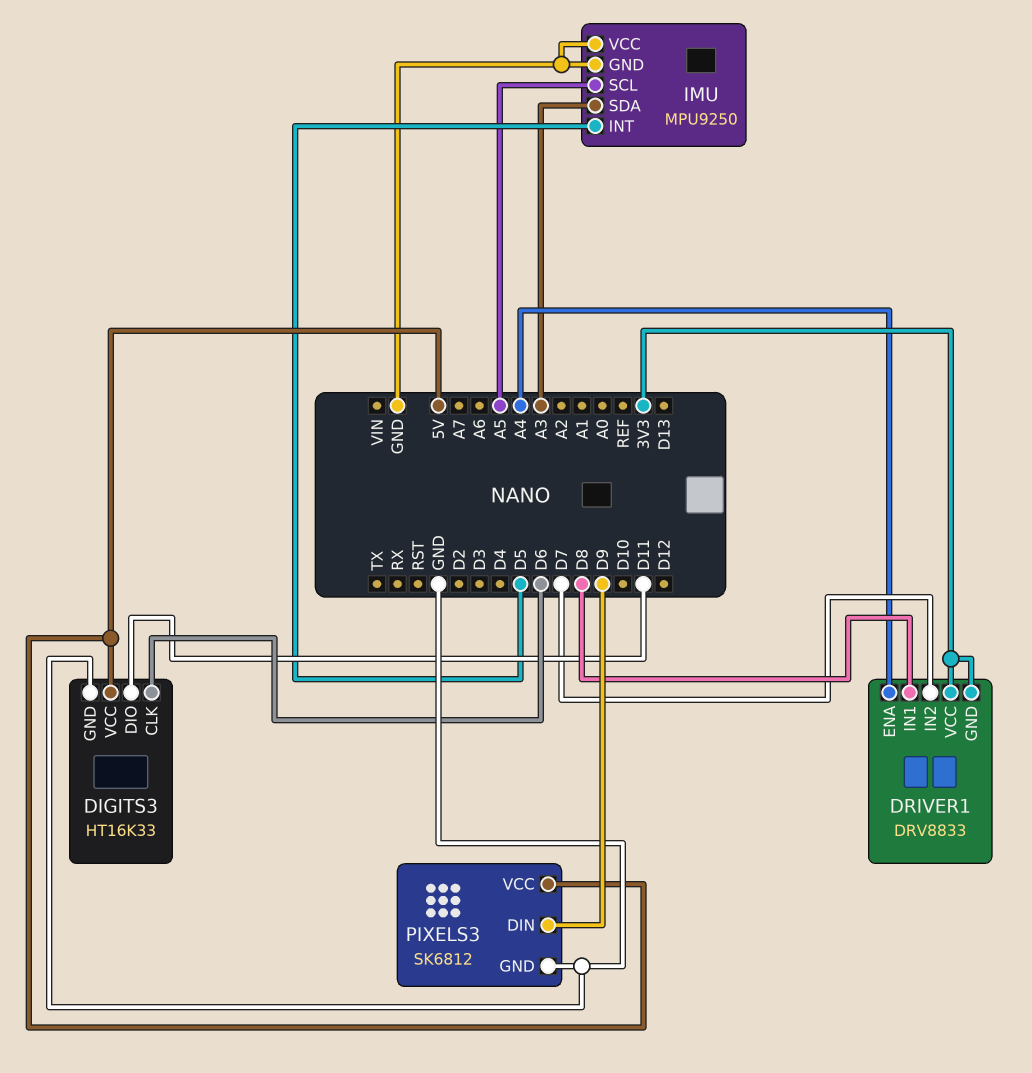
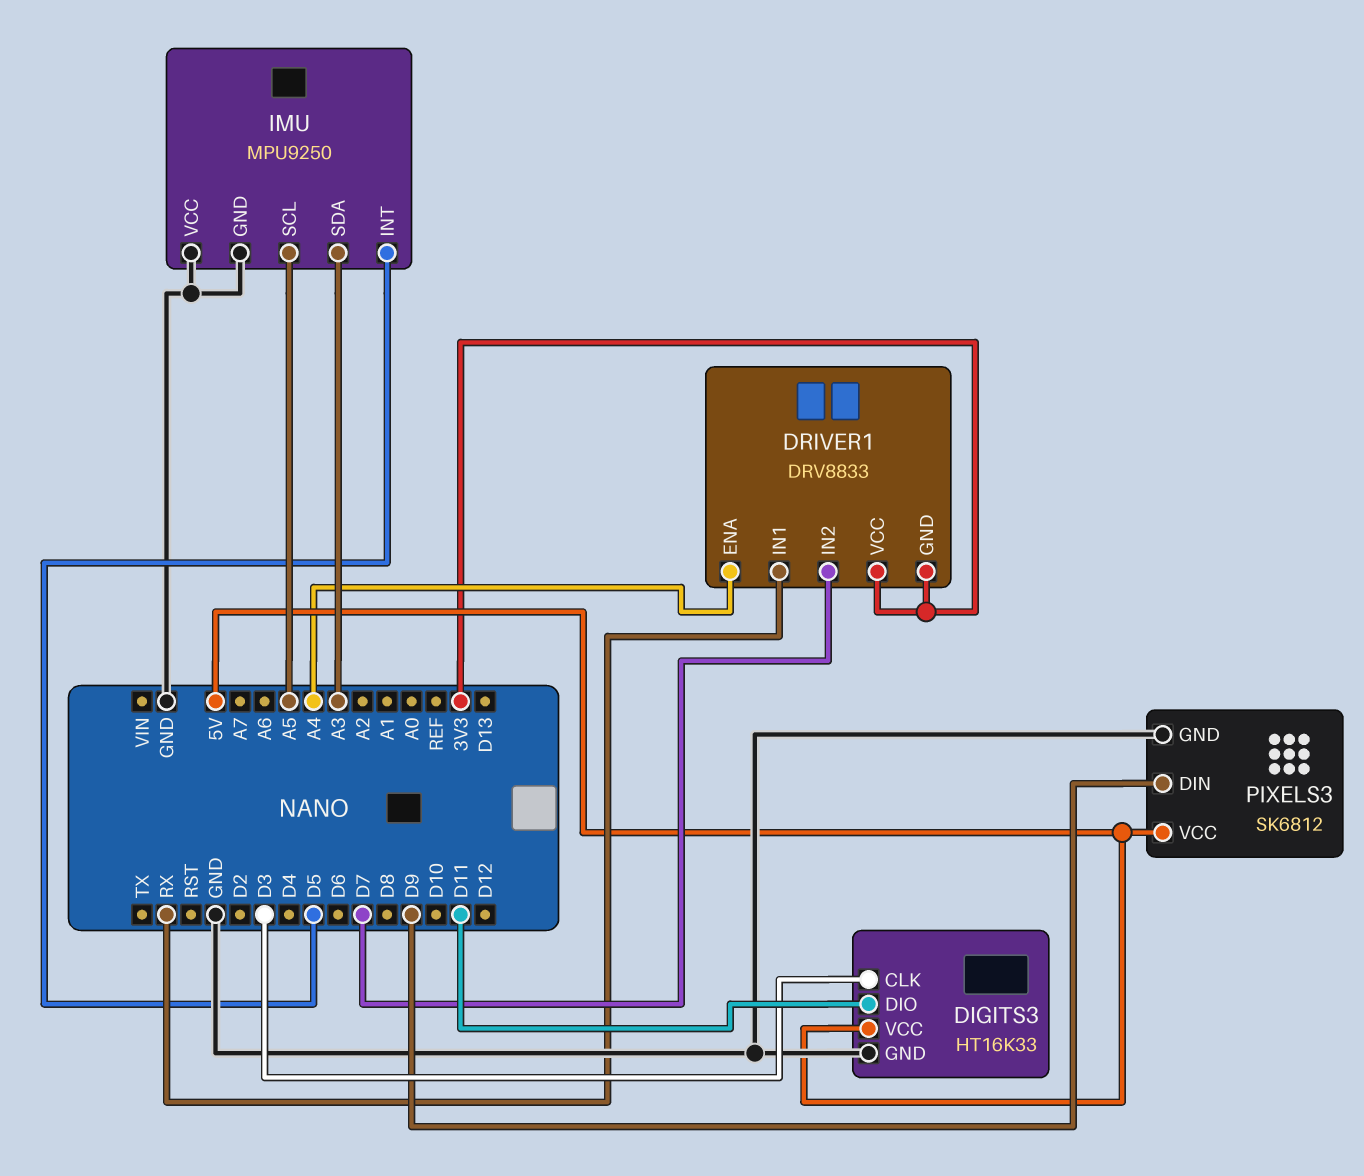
DIGITS3 pin CLK: D6 -> D3
DRIVER1 pin IN1: D8 -> RX

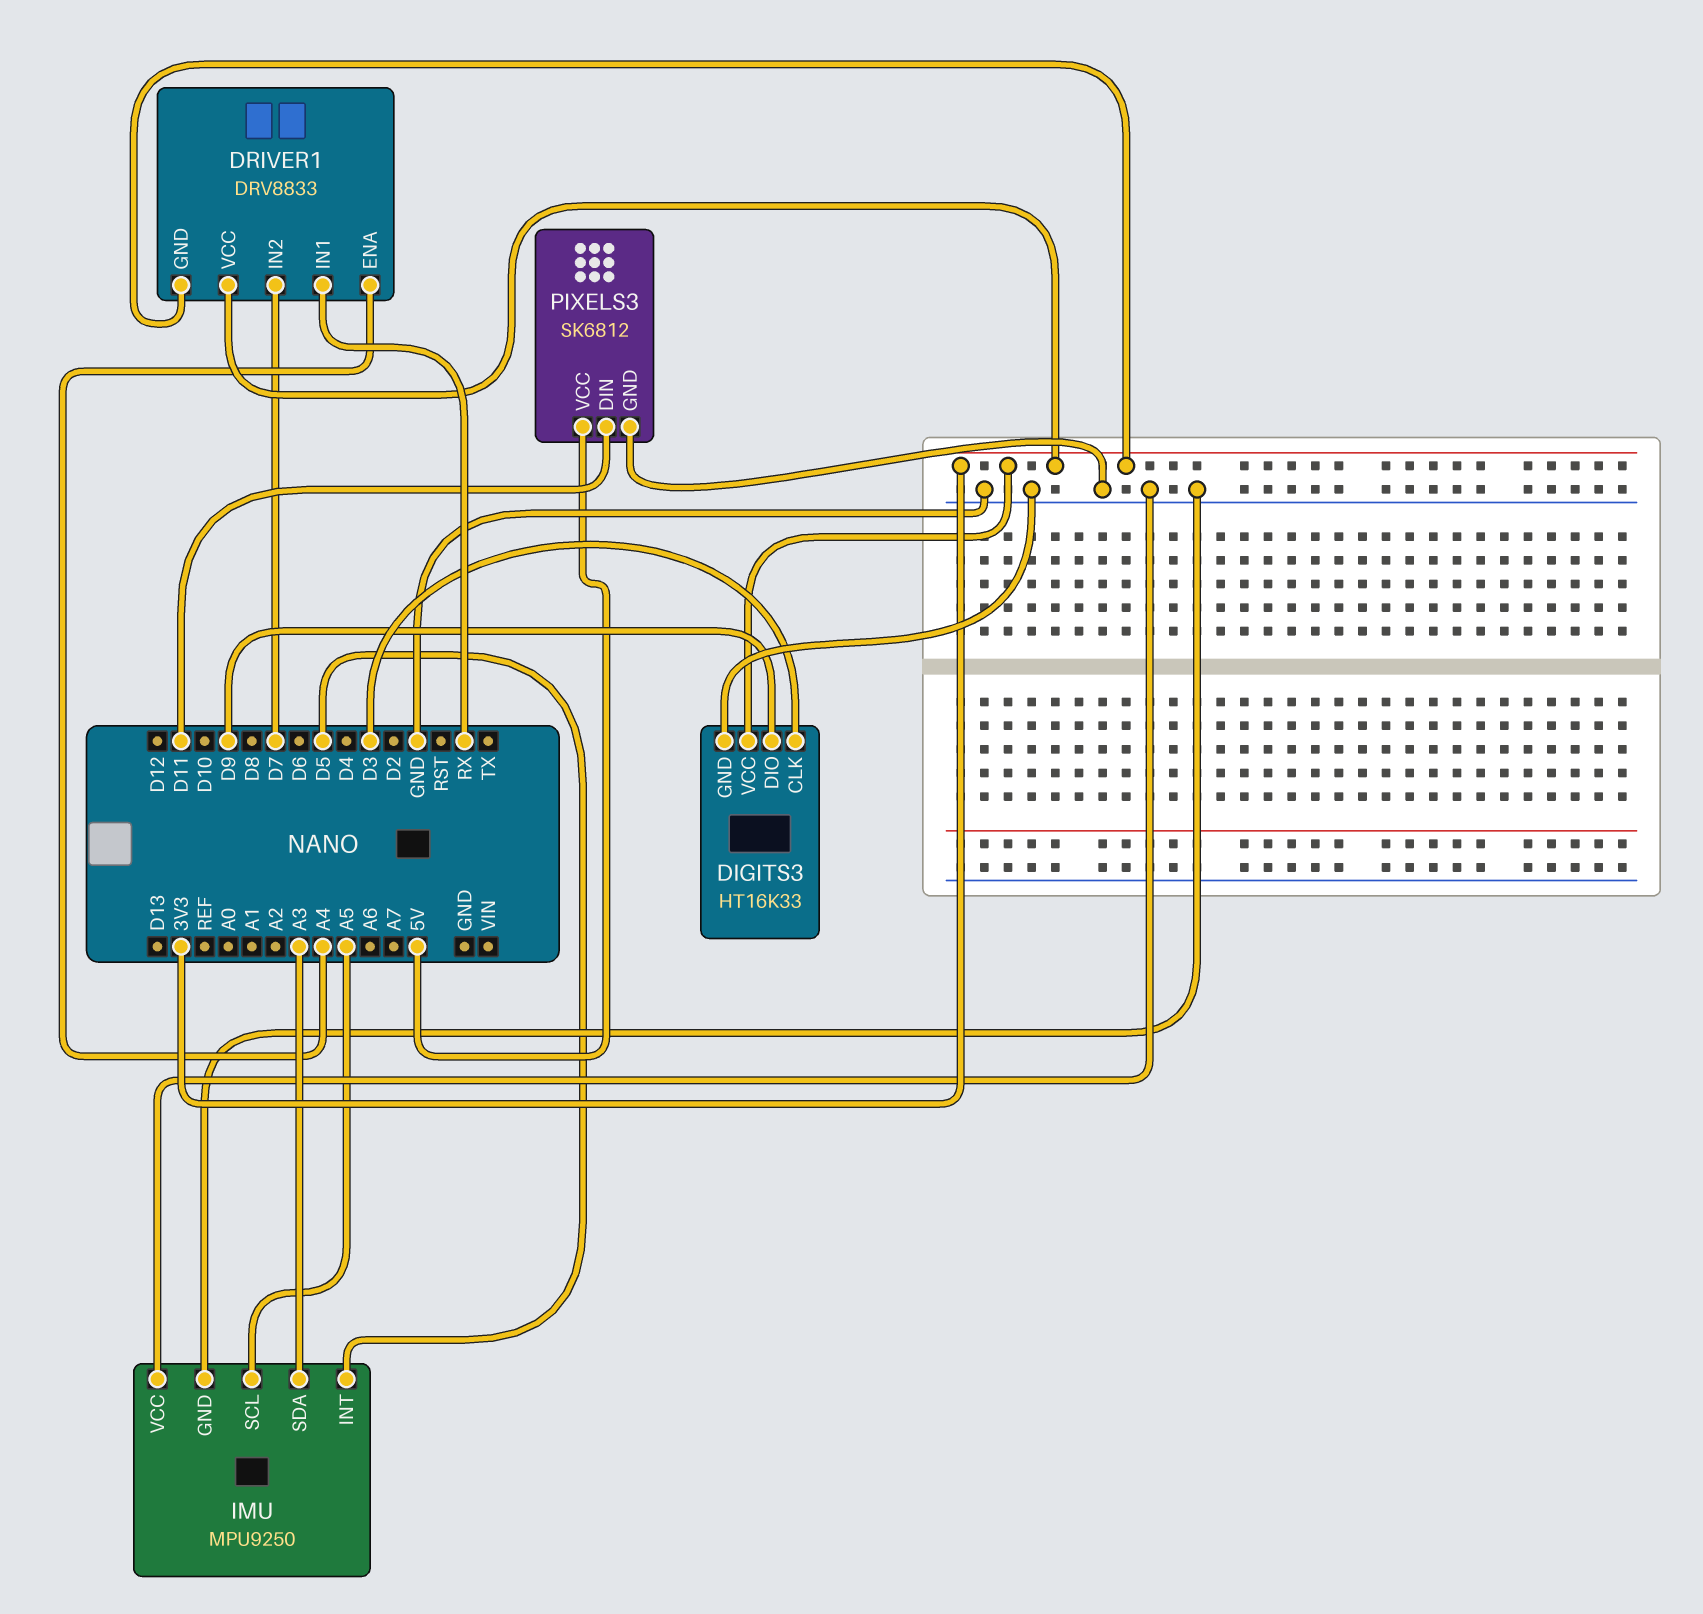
DIGITS3 pin DIO: D11 -> D9
DIGITS3 pin VCC: 5V -> 3V3
PIXELS3 pin DIN: D9 -> D11

